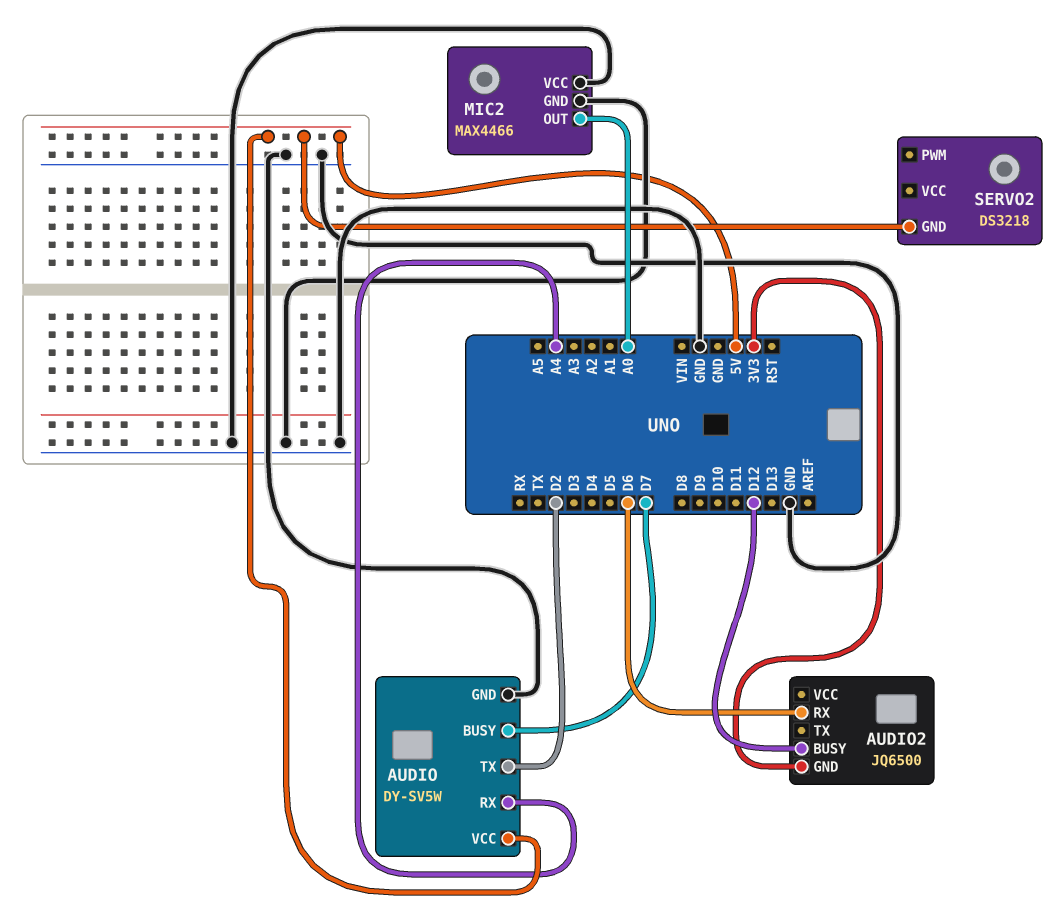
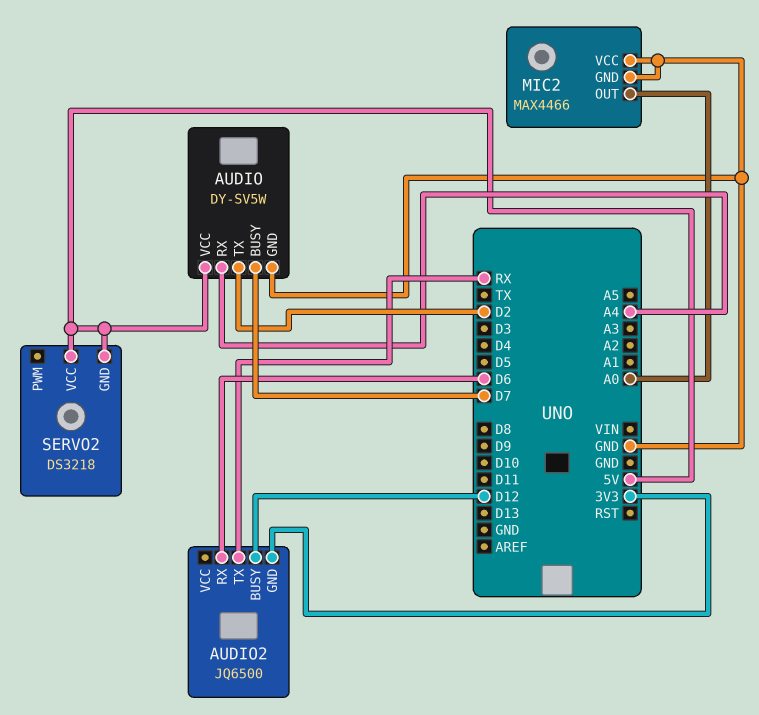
AUDIO2 pin TX: none -> RX
SERVO2 pin VCC: none -> 5V

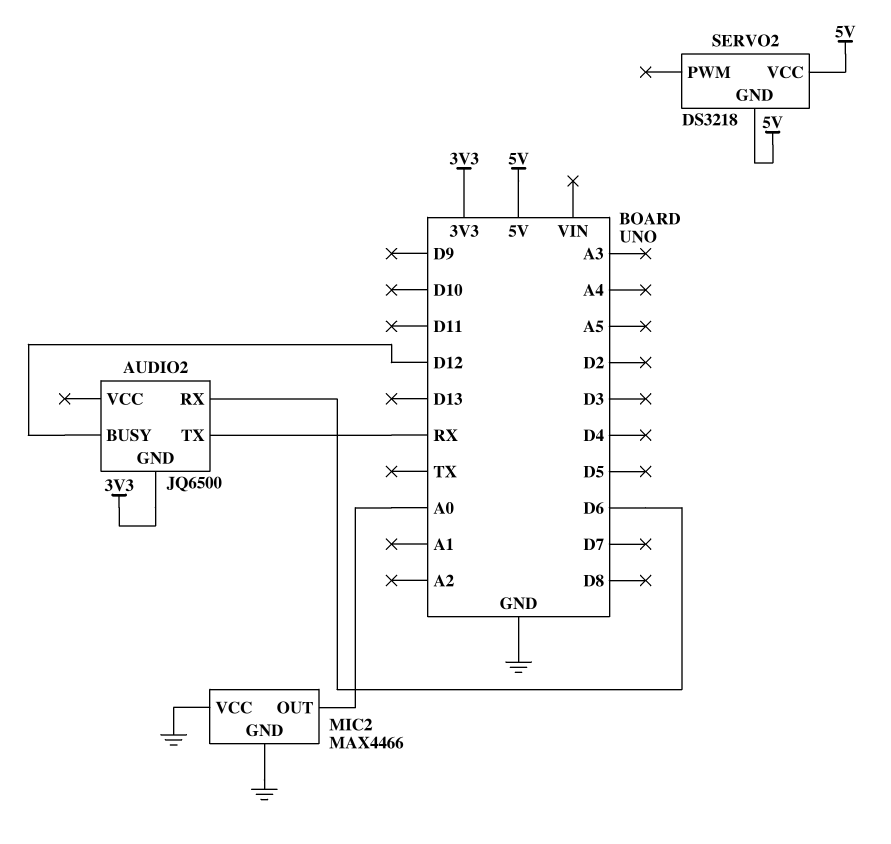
AUDIO: DY-SV5W -> none
AUDIO pin BUSY: D7 -> none
AUDIO pin GND: GND -> none
AUDIO pin RX: A4 -> none
AUDIO pin TX: D2 -> none
AUDIO pin VCC: 5V -> none

